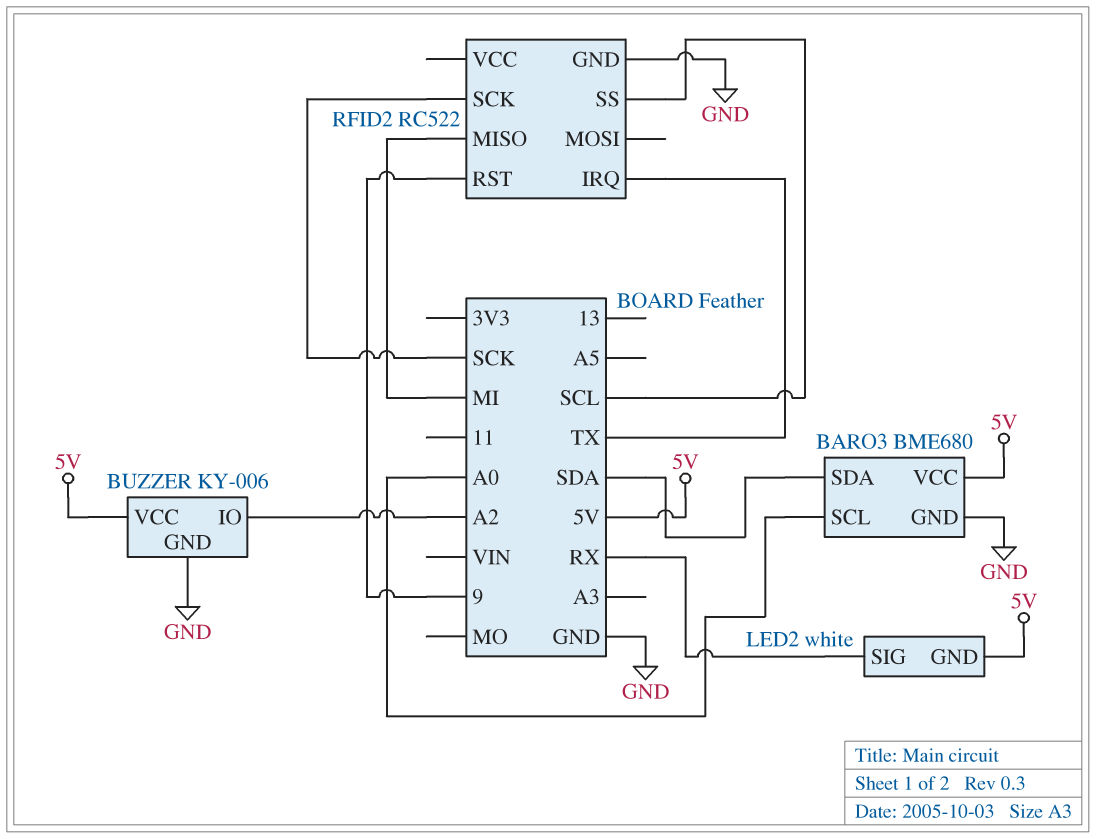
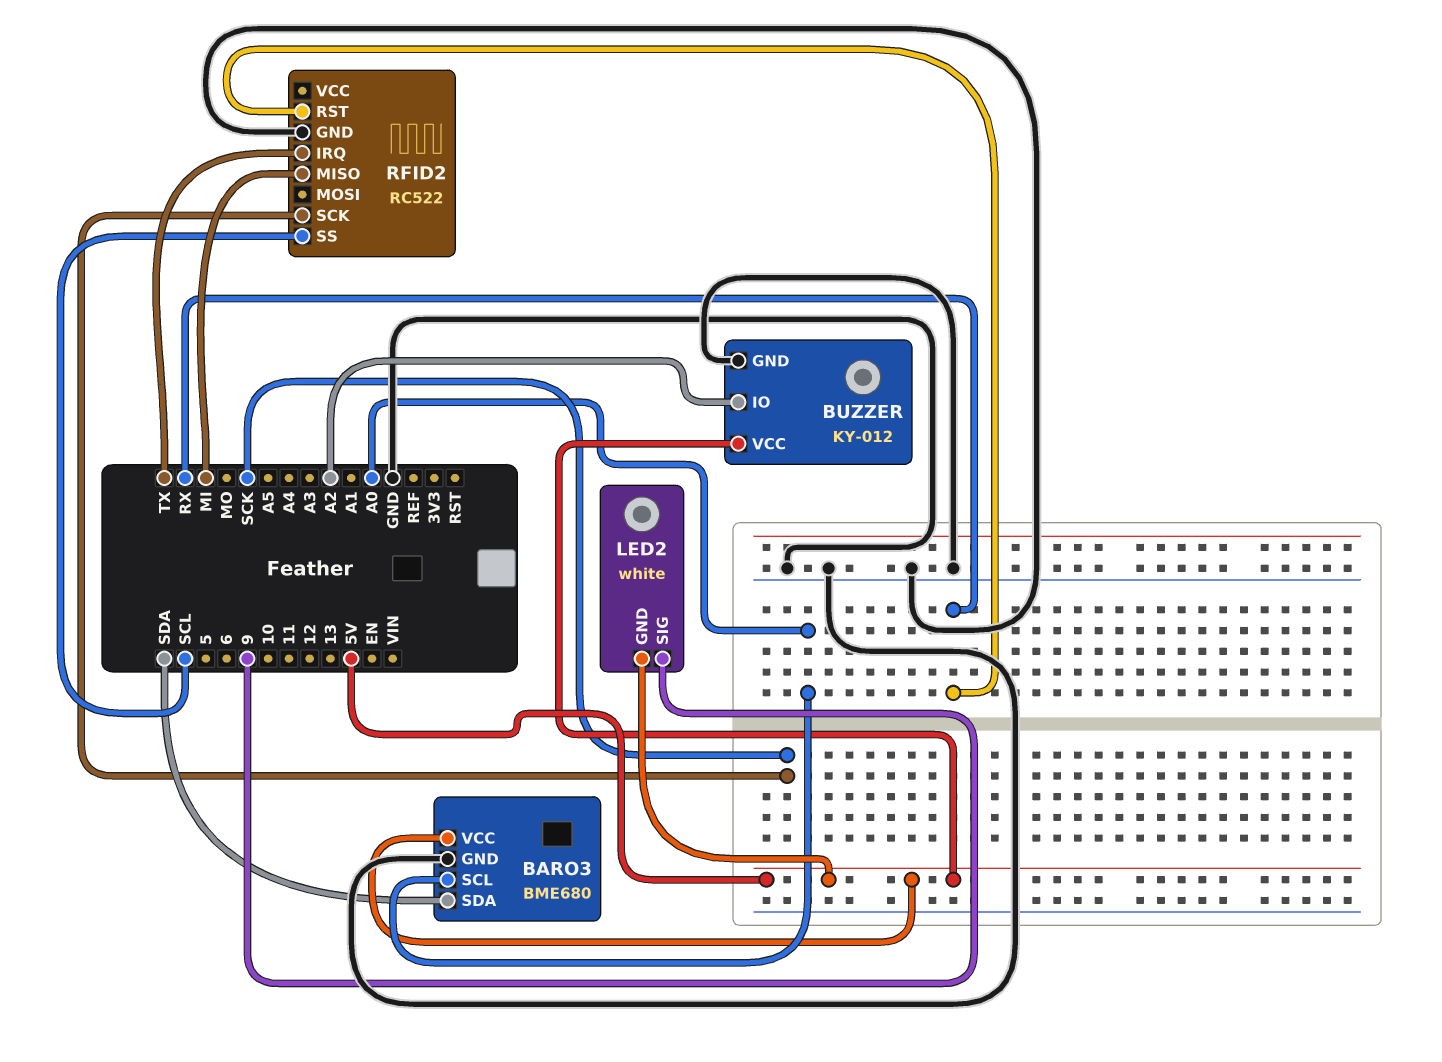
BUZZER: KY-006 -> KY-012
LED2 pin SIG: RX -> 9
RFID2 pin RST: 9 -> RX

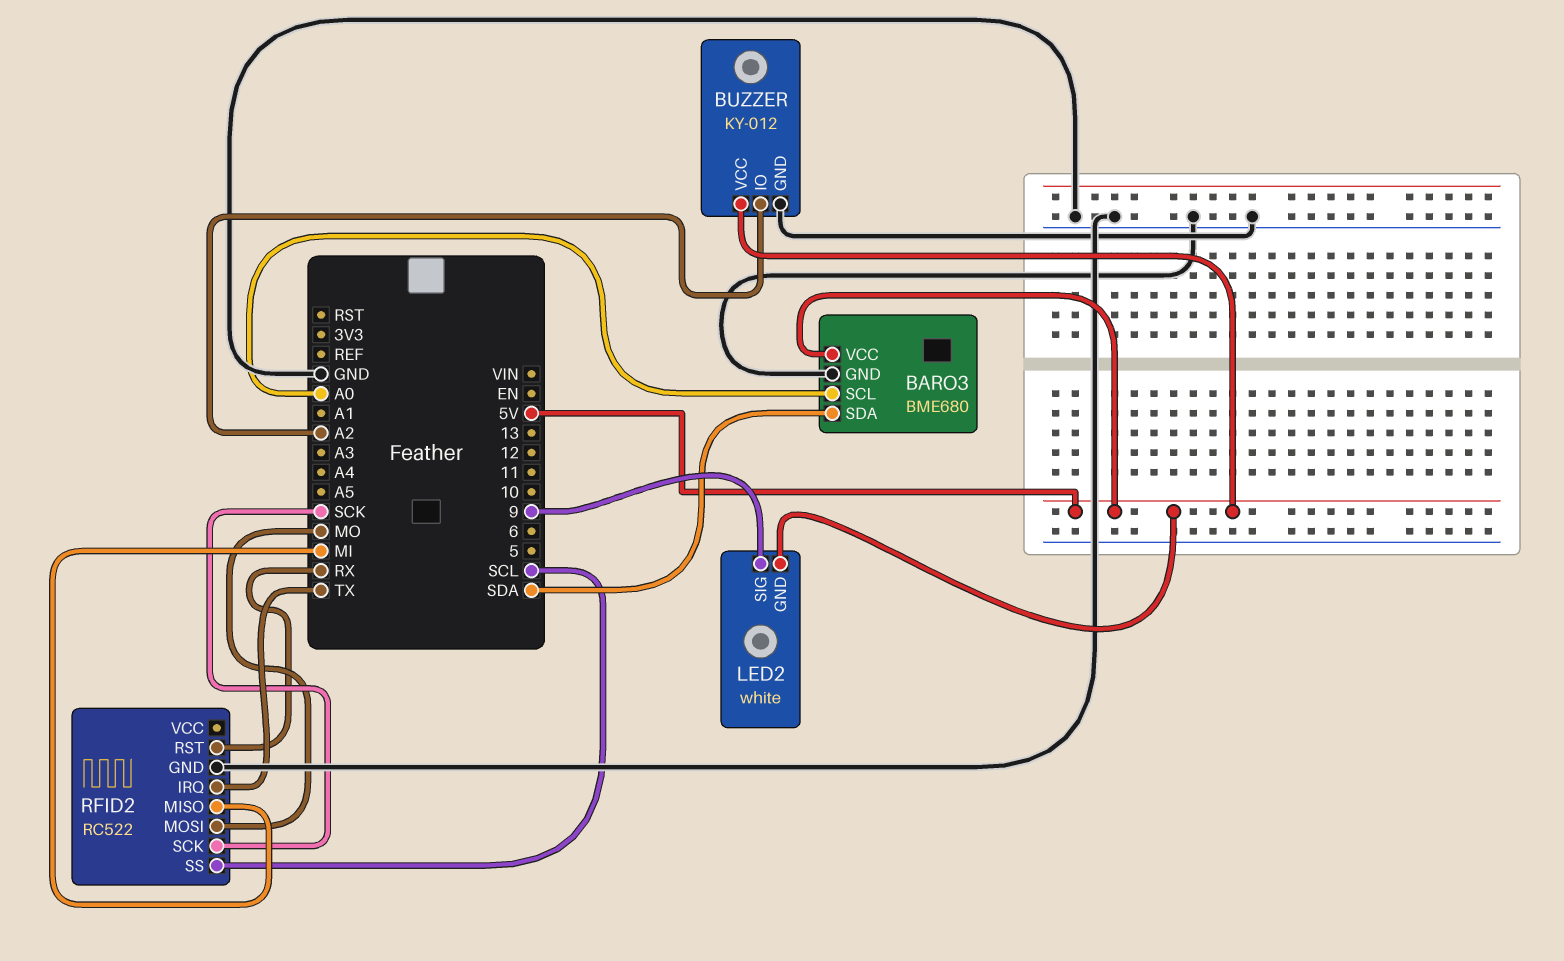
RFID2 pin MOSI: none -> MO

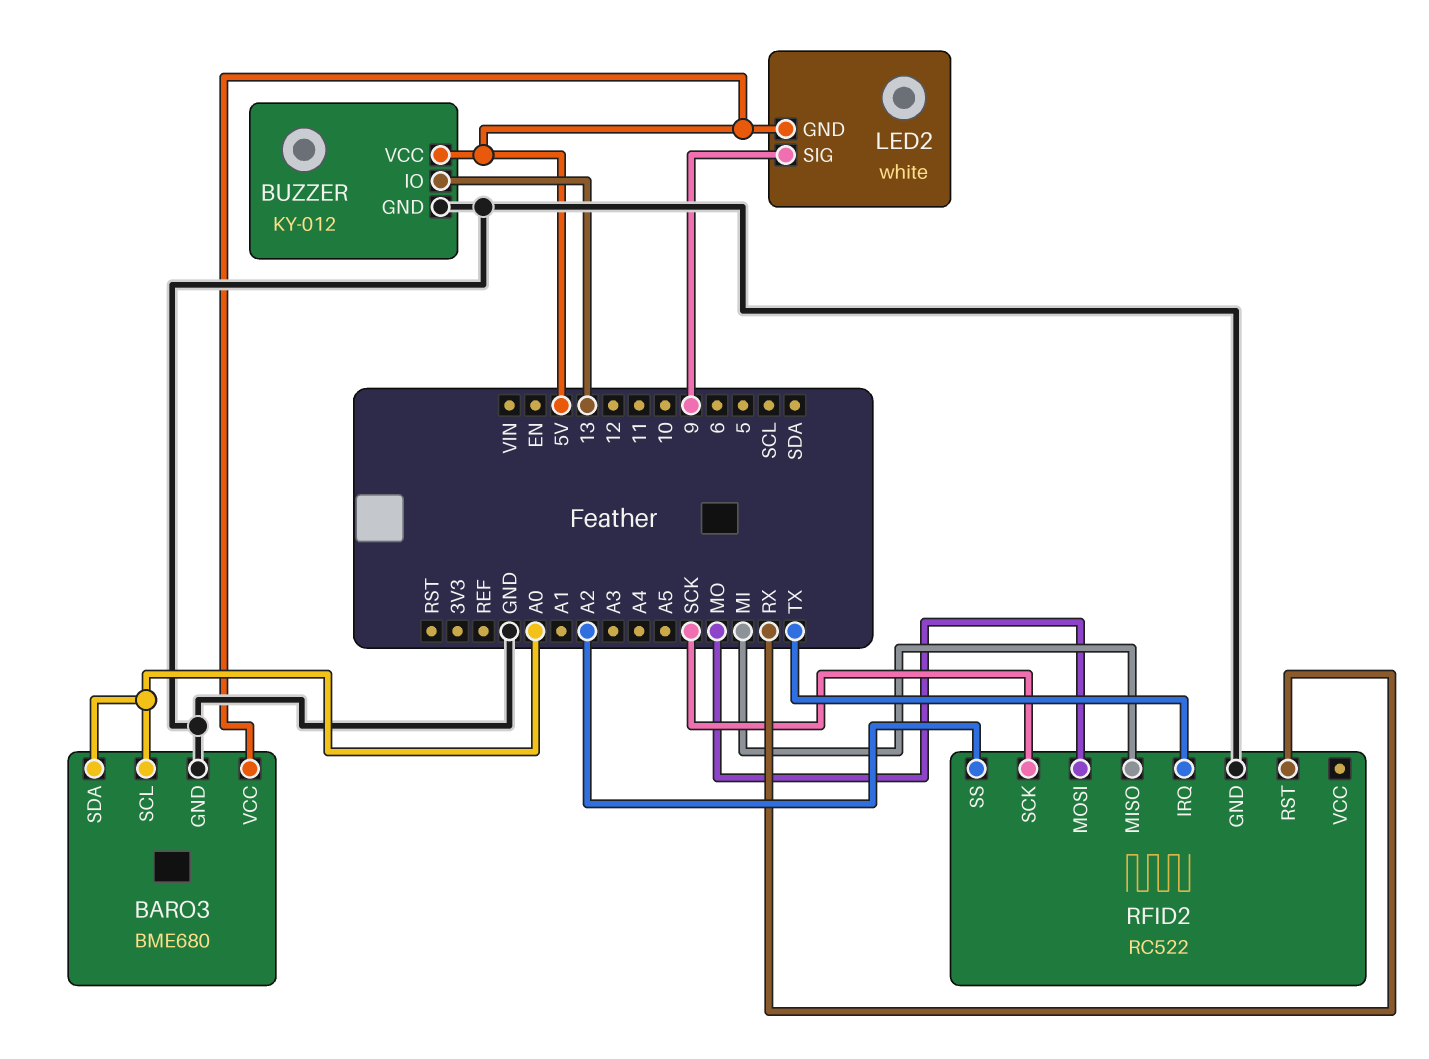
BARO3 pin SDA: SDA -> A0
BUZZER pin IO: A2 -> 13
RFID2 pin SS: SCL -> A2

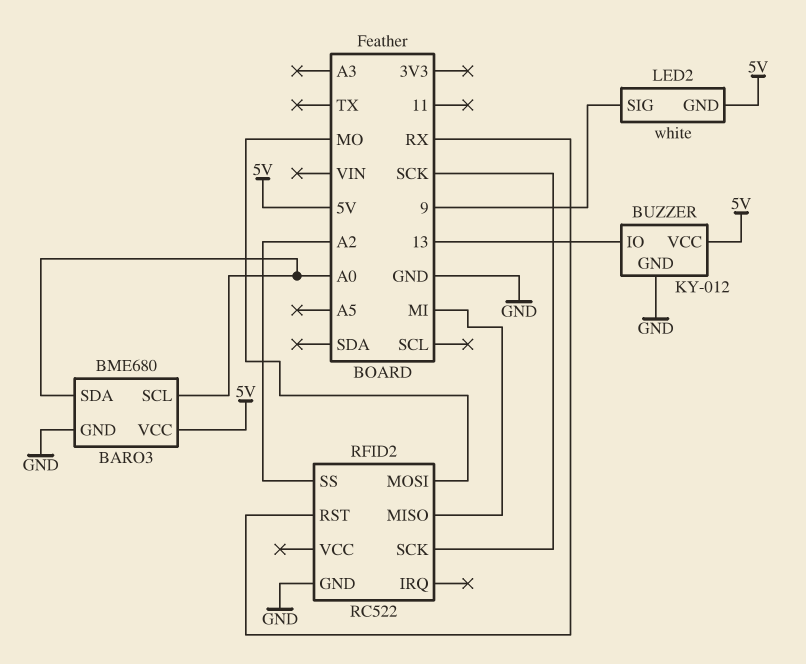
RFID2 pin IRQ: TX -> none

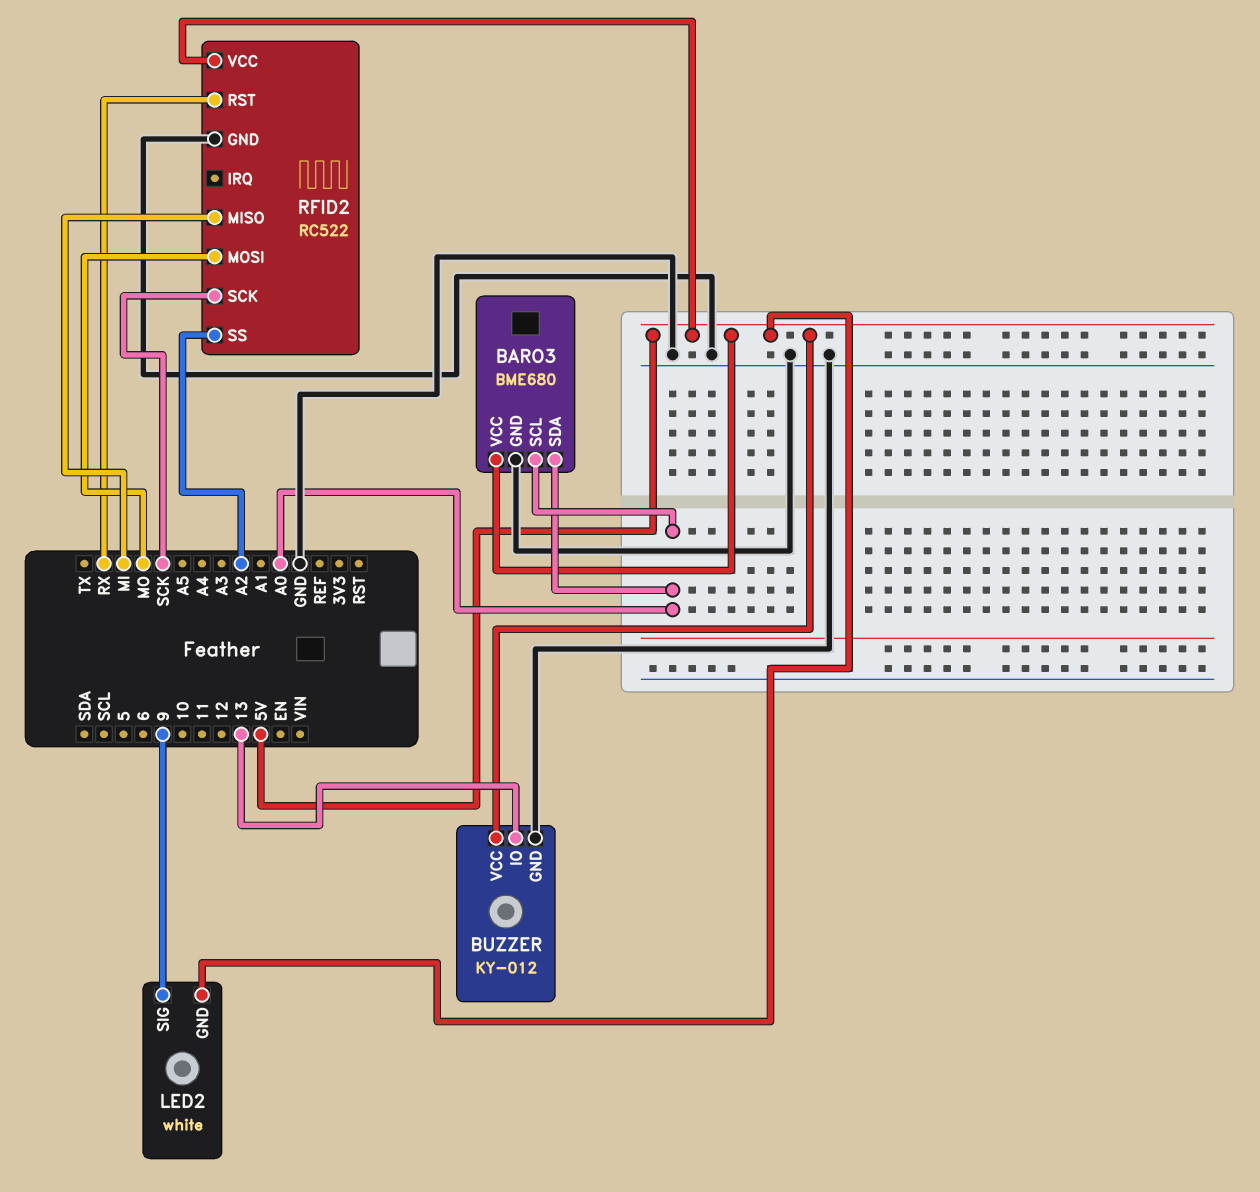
RFID2 pin VCC: none -> 5V

